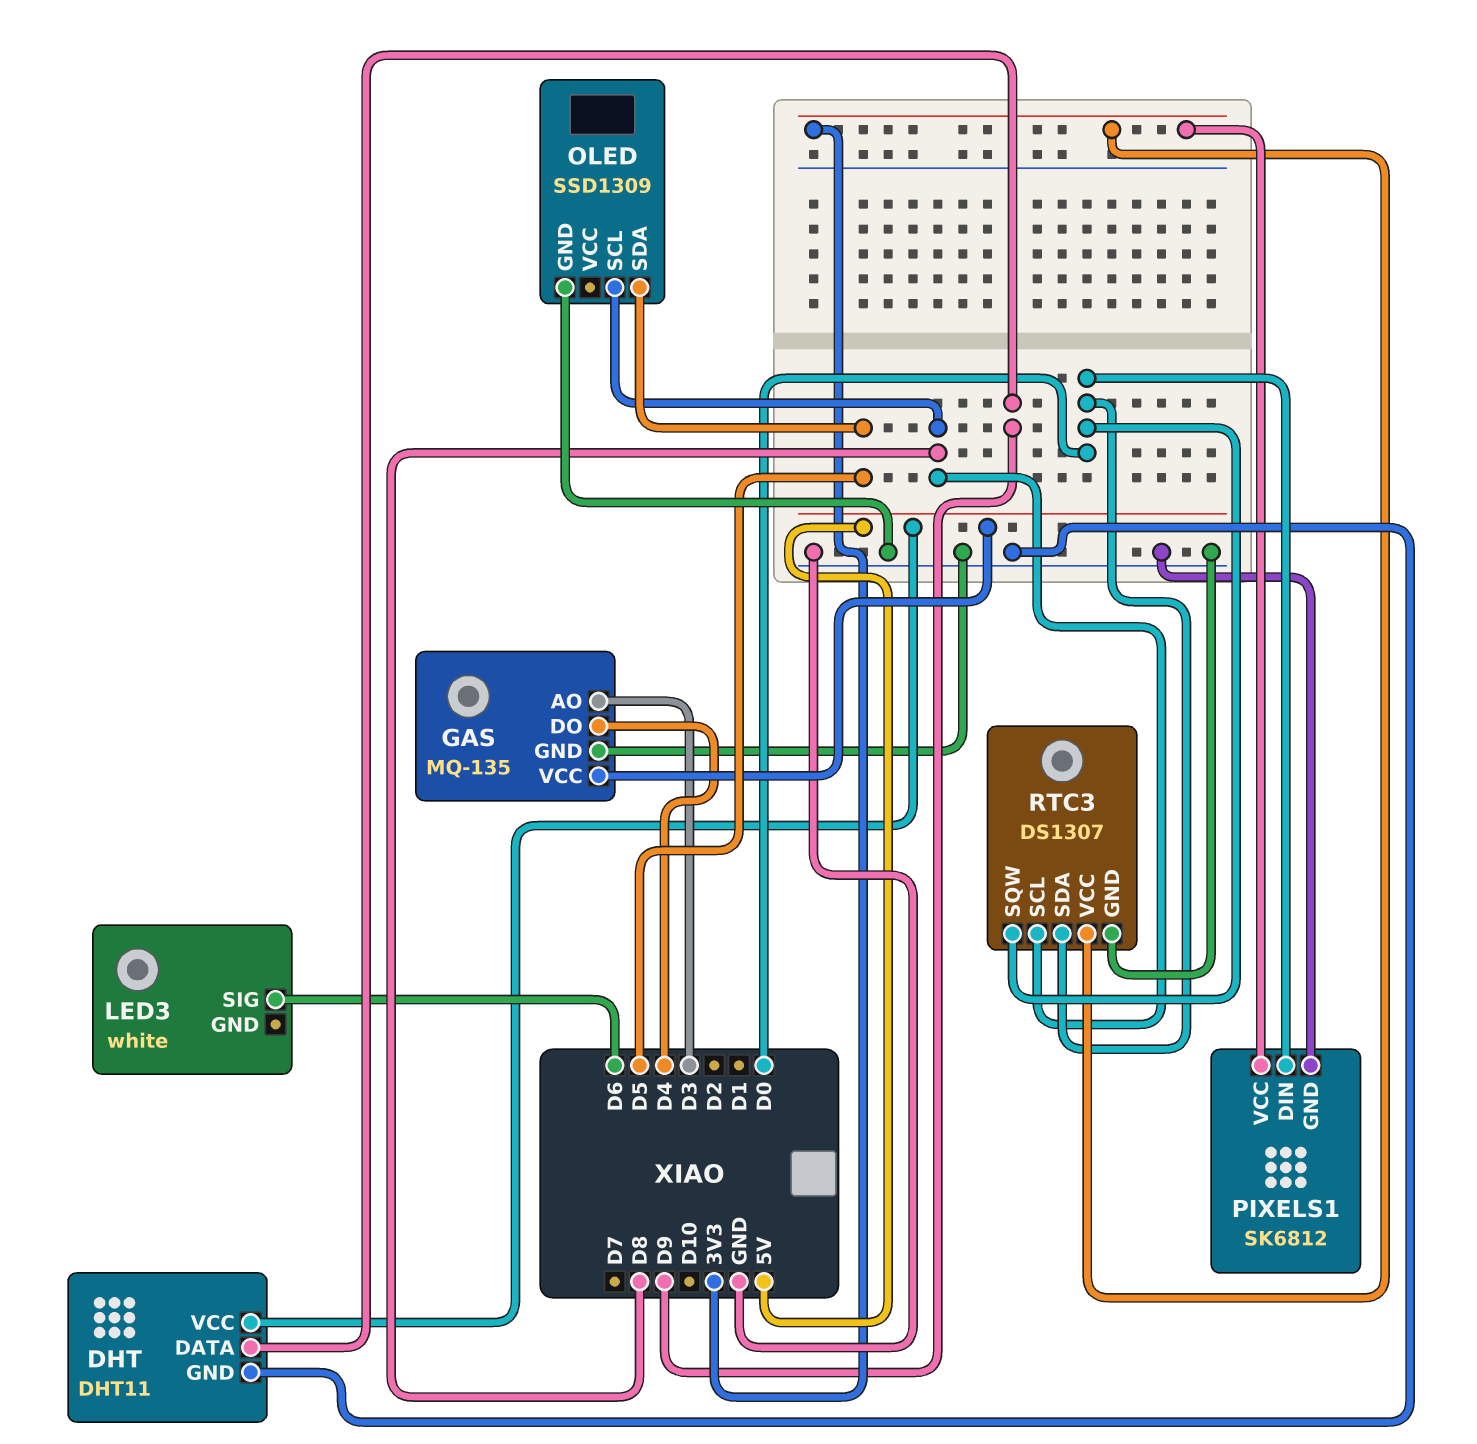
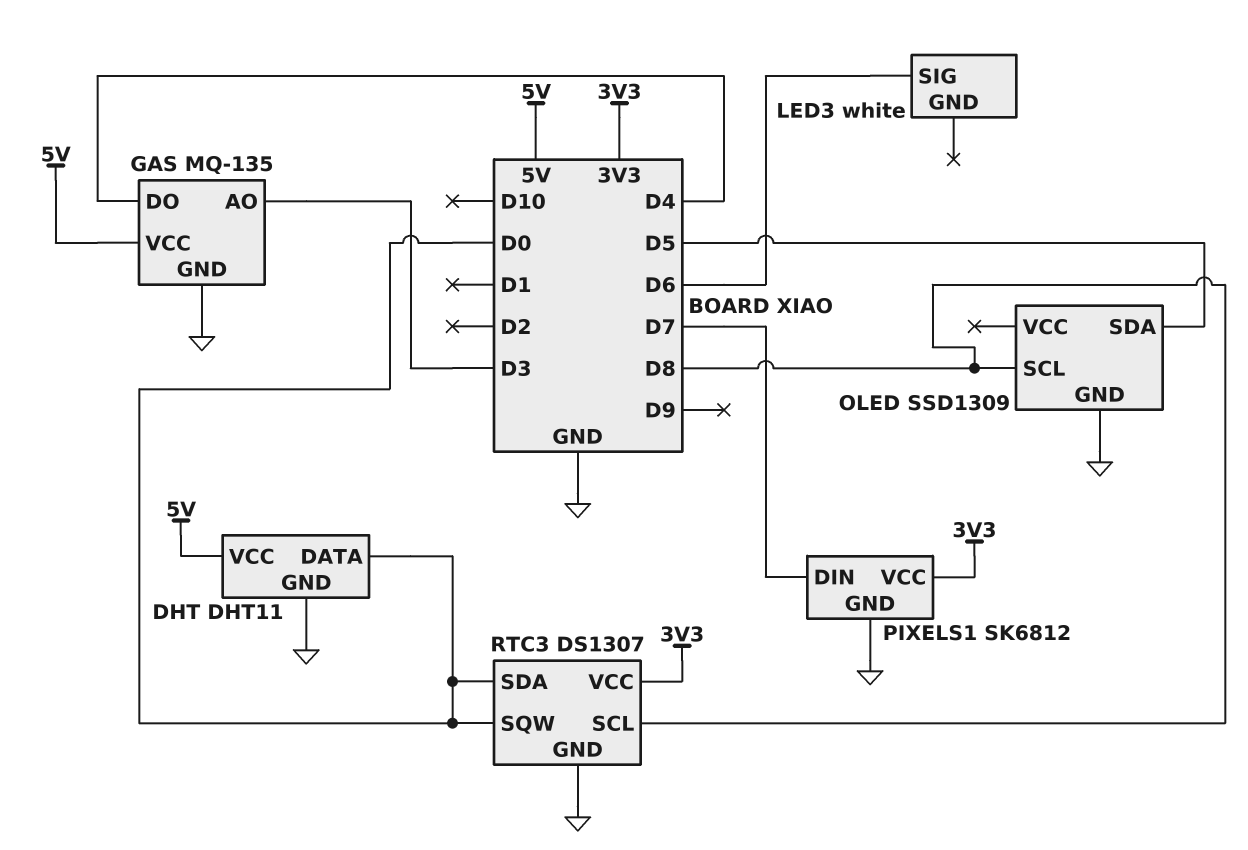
DHT pin DATA: D9 -> D0
PIXELS1 pin DIN: D0 -> D7

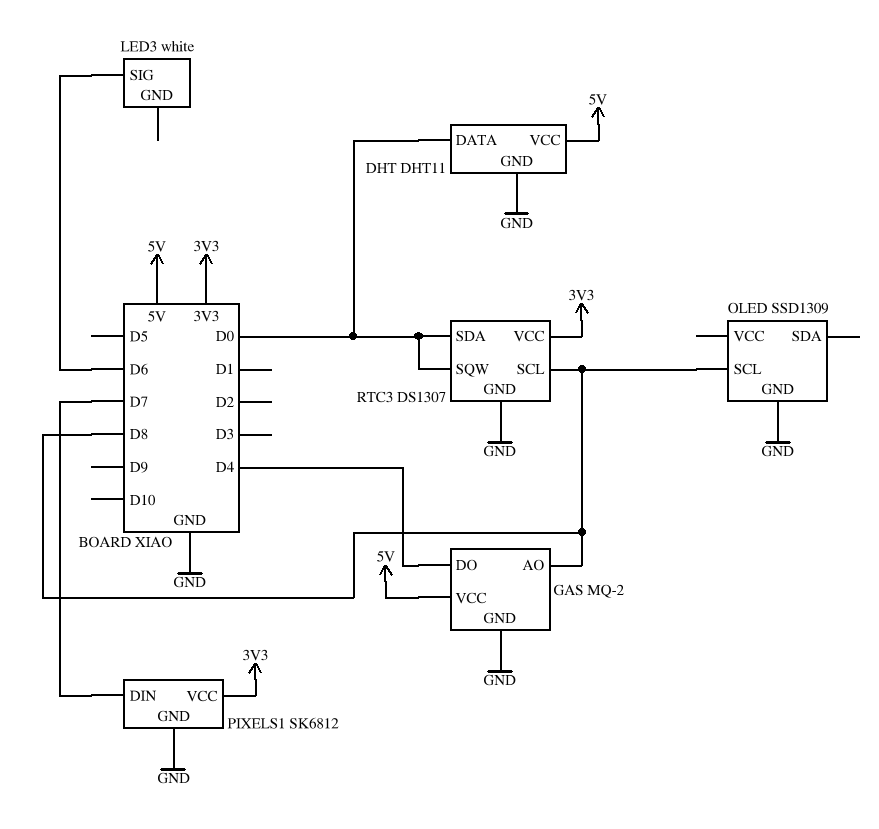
GAS: MQ-135 -> MQ-2
GAS pin AO: D3 -> D8
OLED pin SDA: D5 -> none

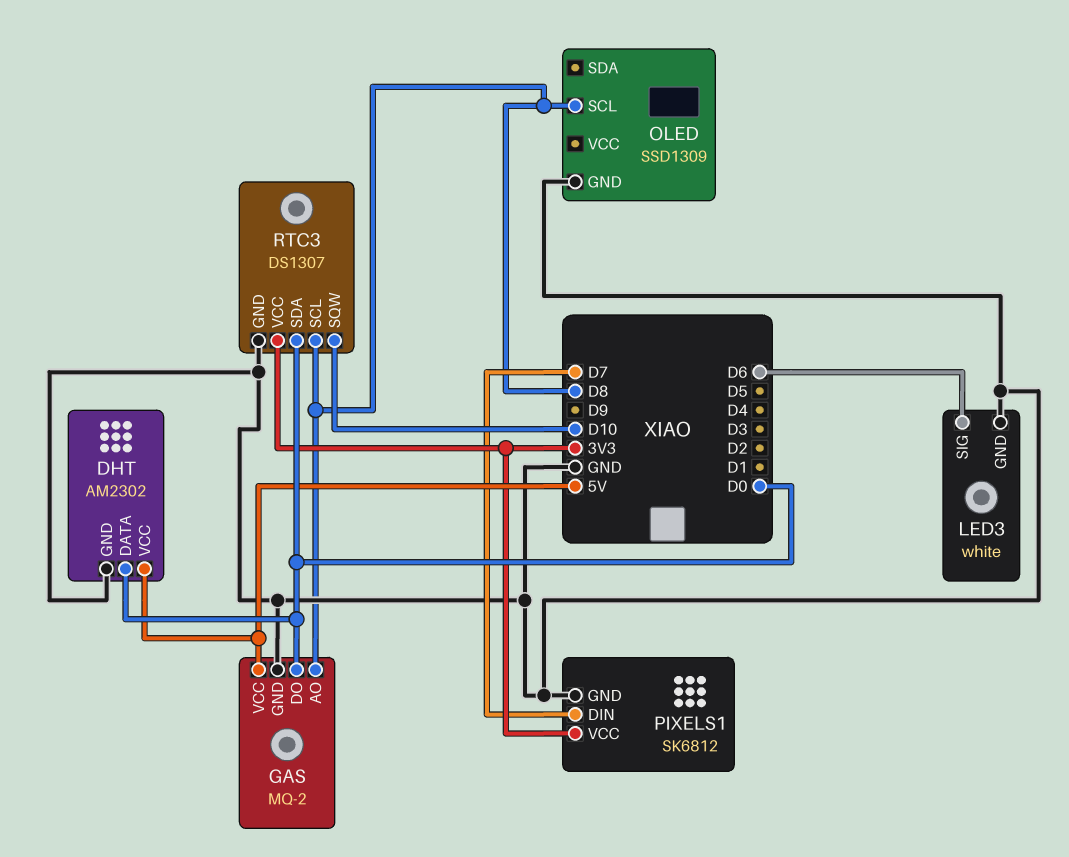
DHT: DHT11 -> AM2302
GAS pin DO: D4 -> D0
LED3 pin GND: none -> GND
RTC3 pin SQW: D0 -> D10

